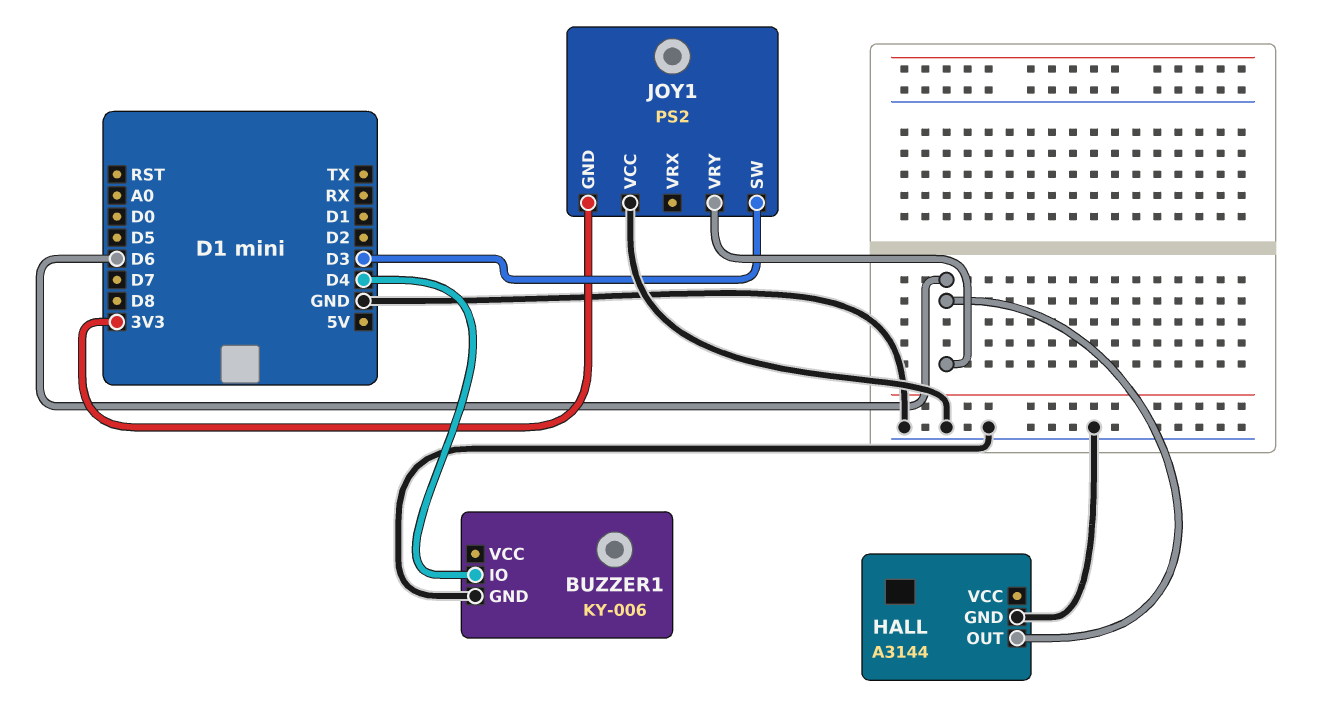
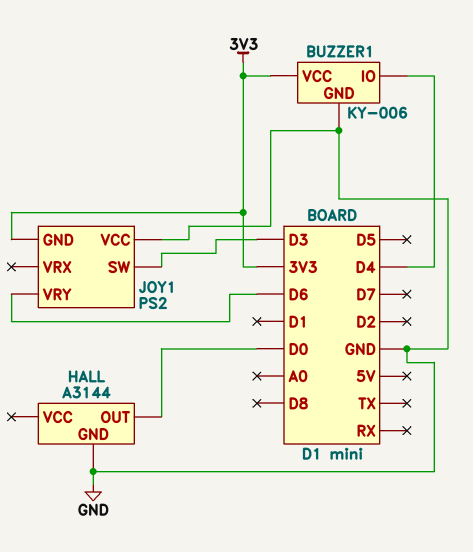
BUZZER1 pin VCC: none -> 3V3
HALL pin OUT: D6 -> D0

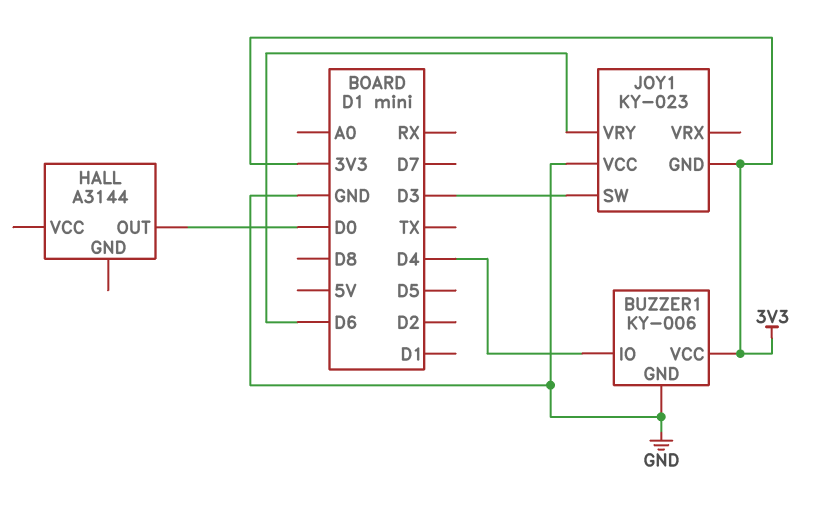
HALL pin GND: GND -> none
JOY1: PS2 -> KY-023

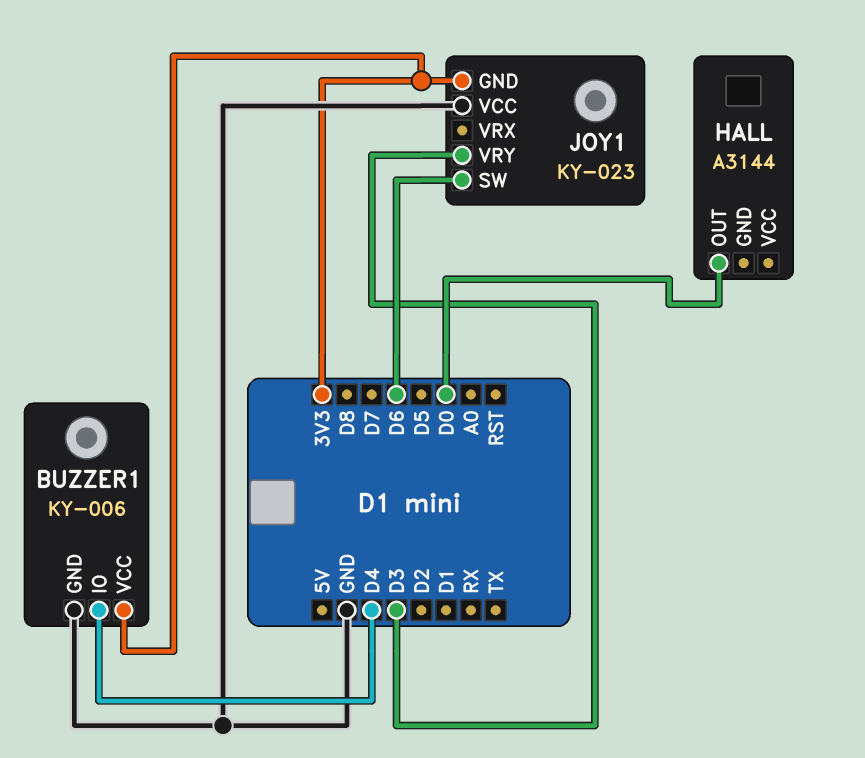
JOY1 pin SW: D3 -> D6
JOY1 pin VRY: D6 -> D3

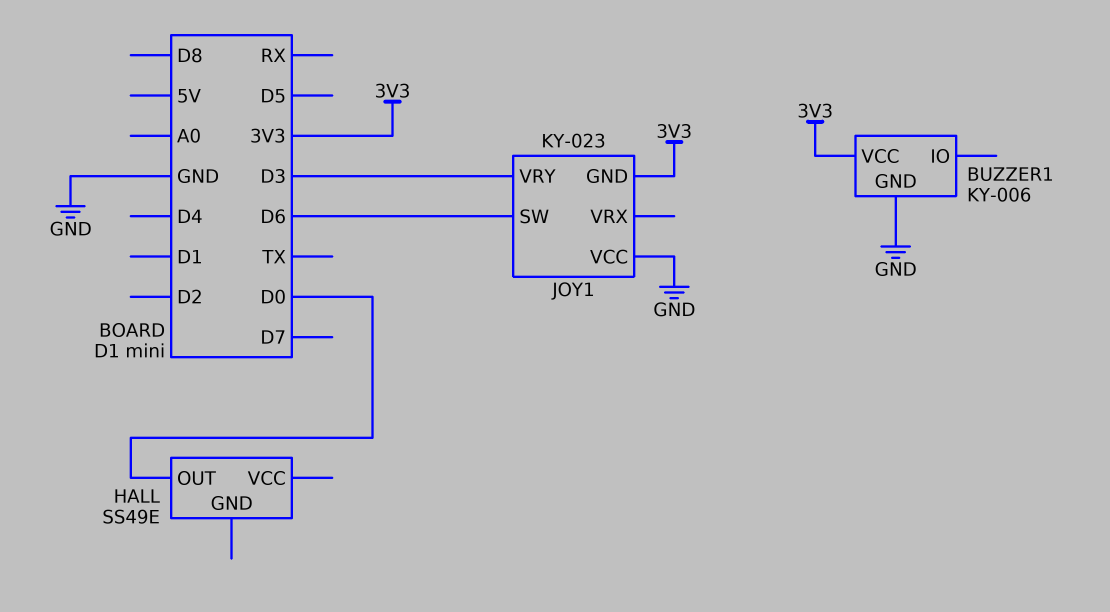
BUZZER1 pin IO: D4 -> none
HALL: A3144 -> SS49E

